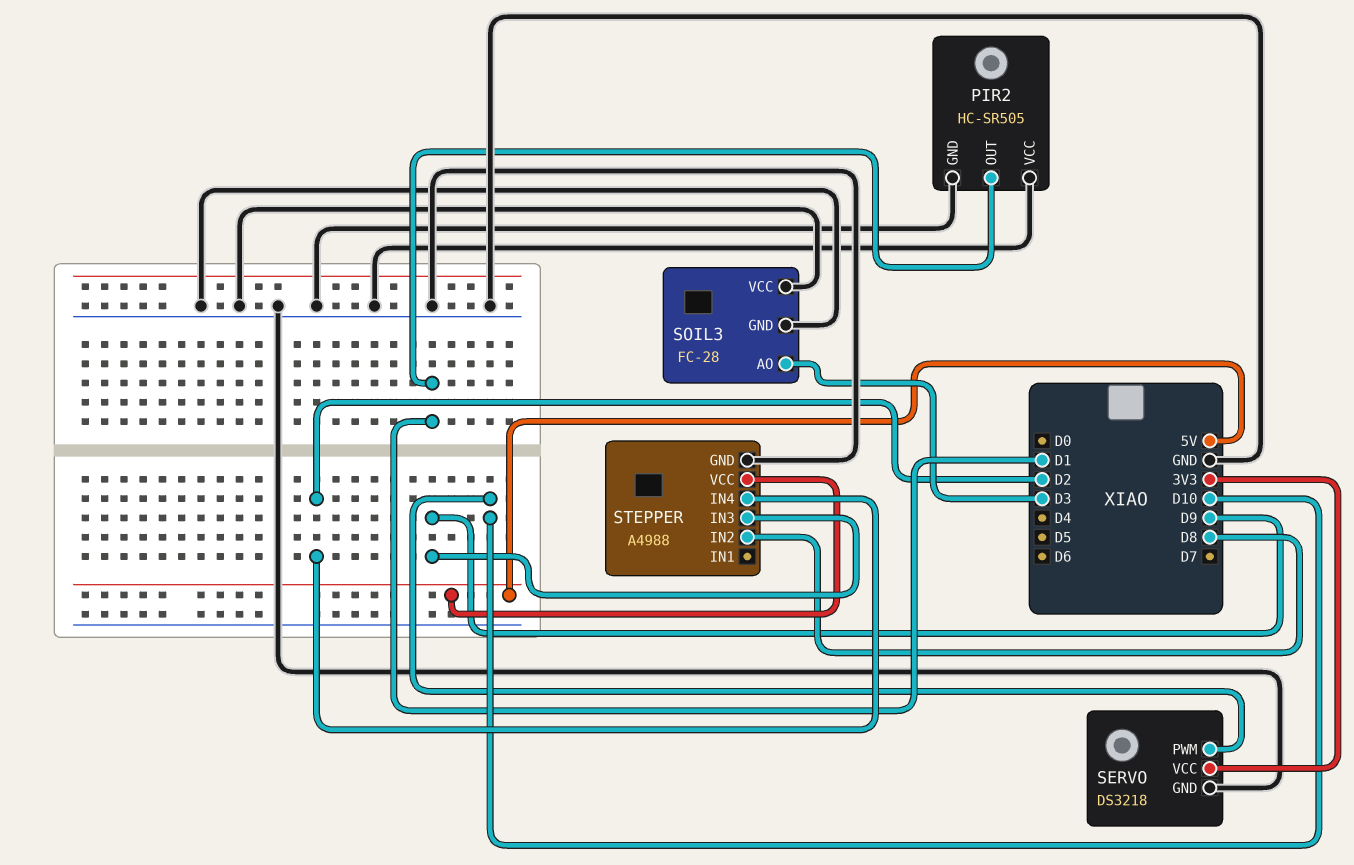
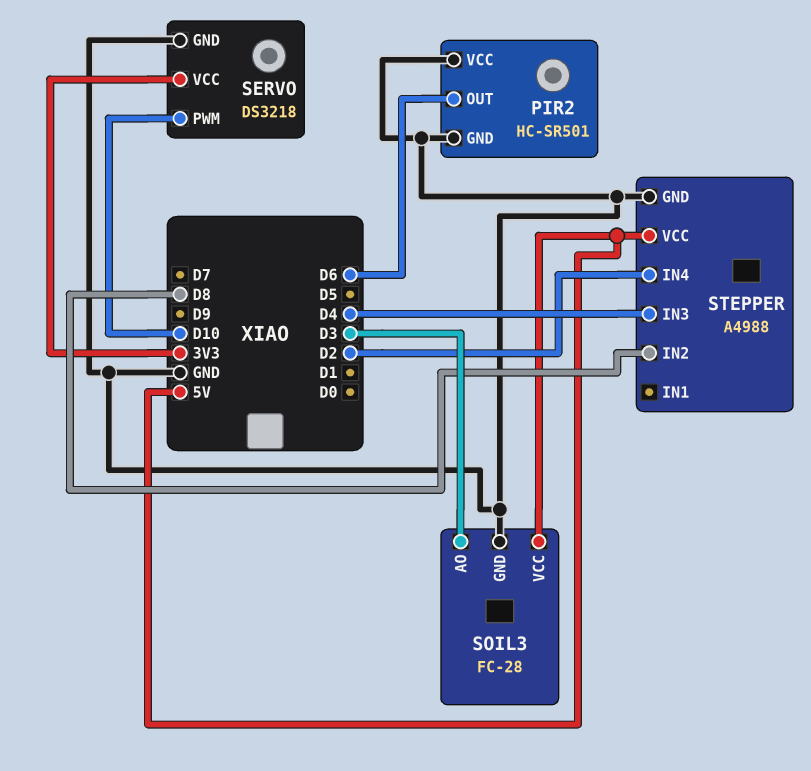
PIR2: HC-SR505 -> HC-SR501
PIR2 pin OUT: D1 -> D6
SOIL3 pin VCC: GND -> 5V
STEPPER pin IN3: D9 -> D4

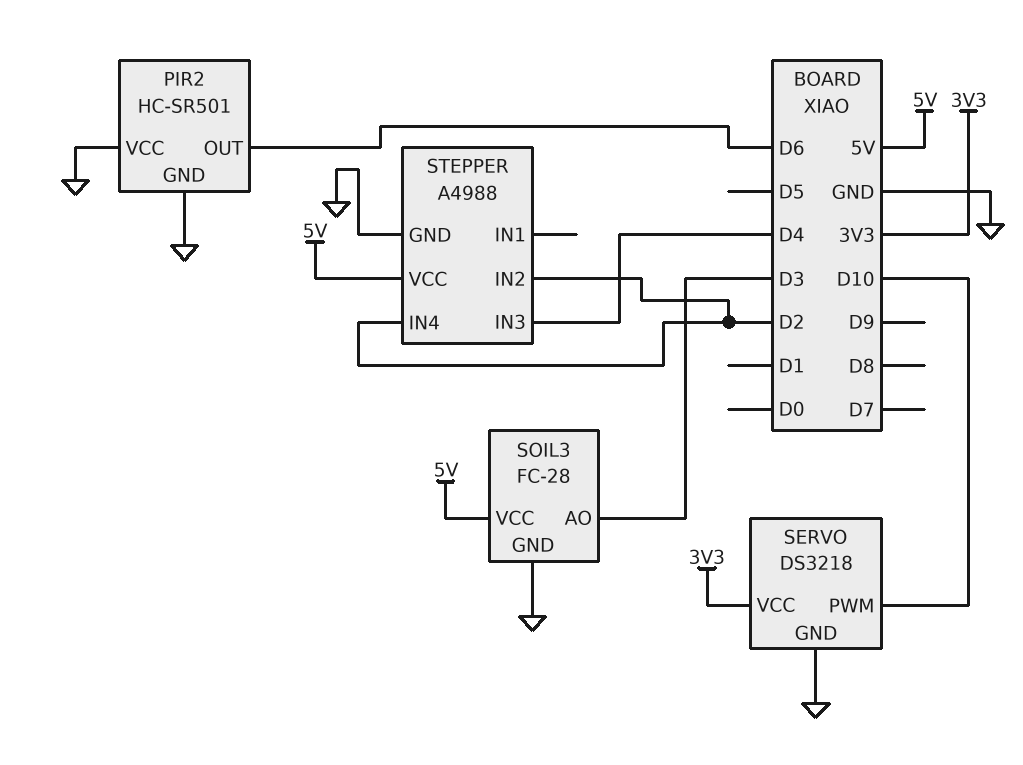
STEPPER pin IN2: D8 -> D2

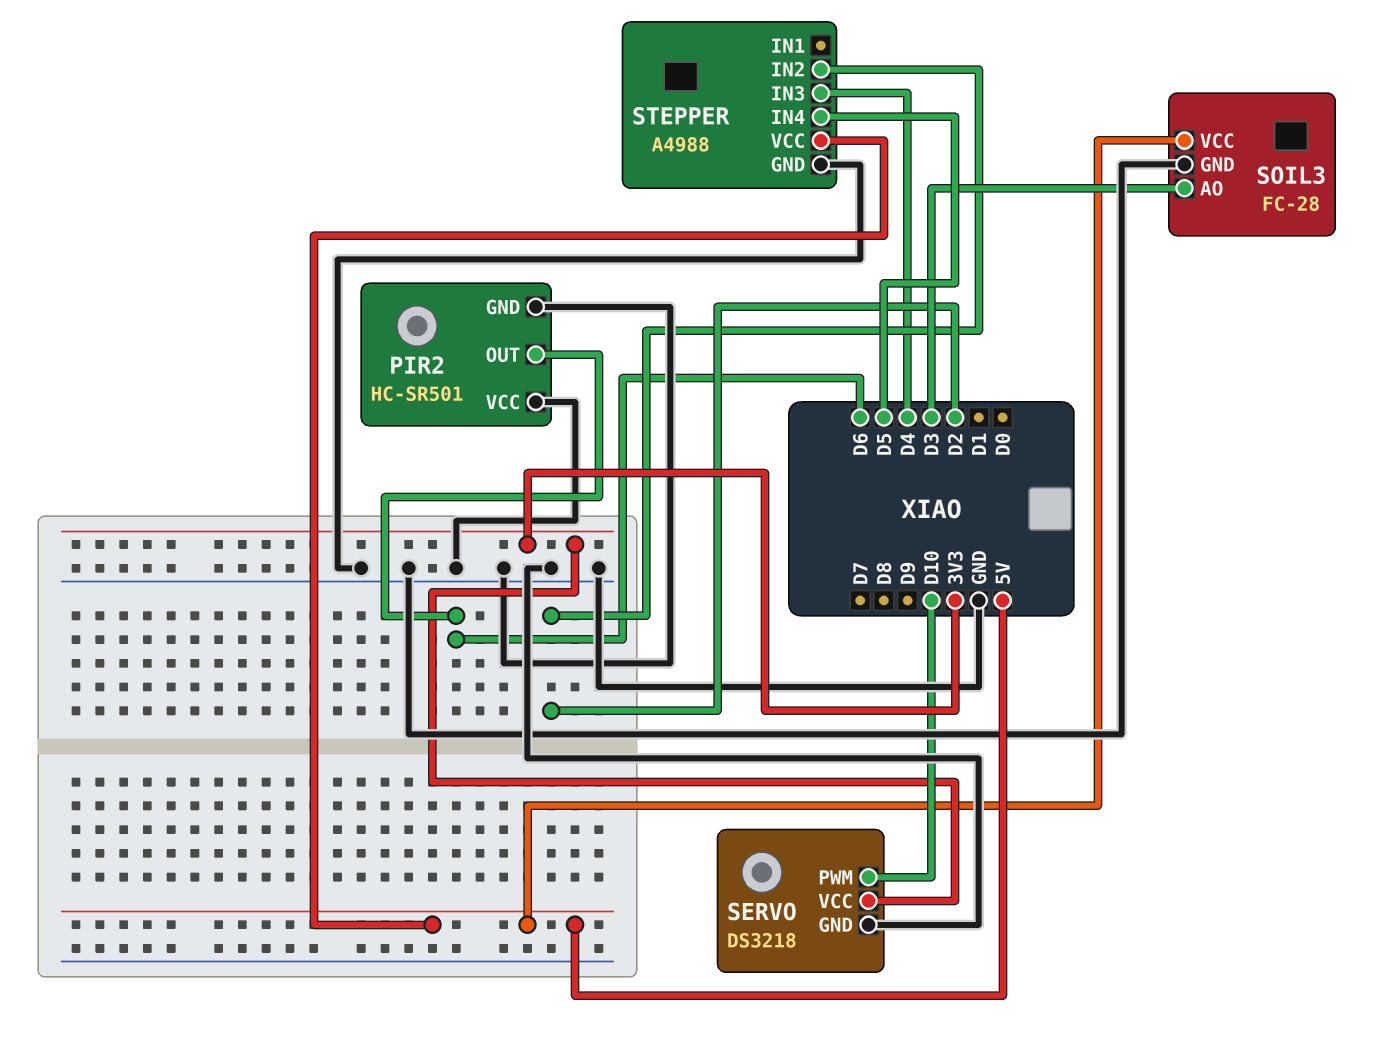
STEPPER pin IN4: D2 -> D5

